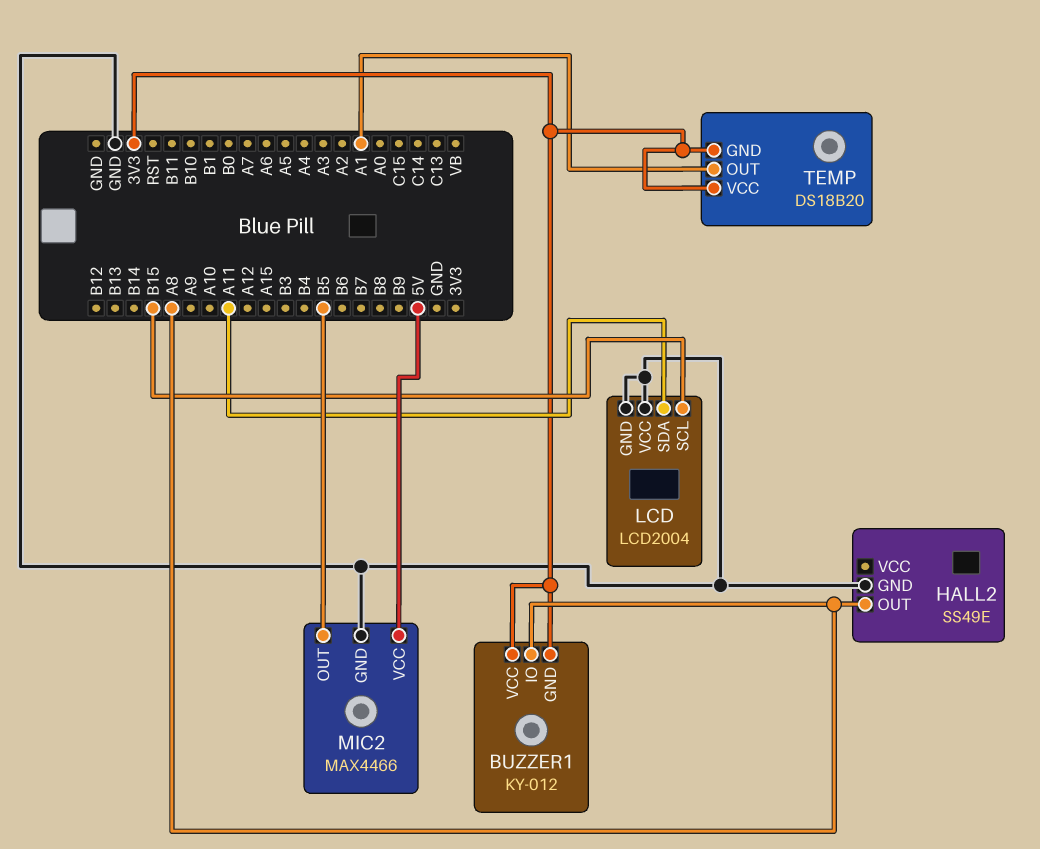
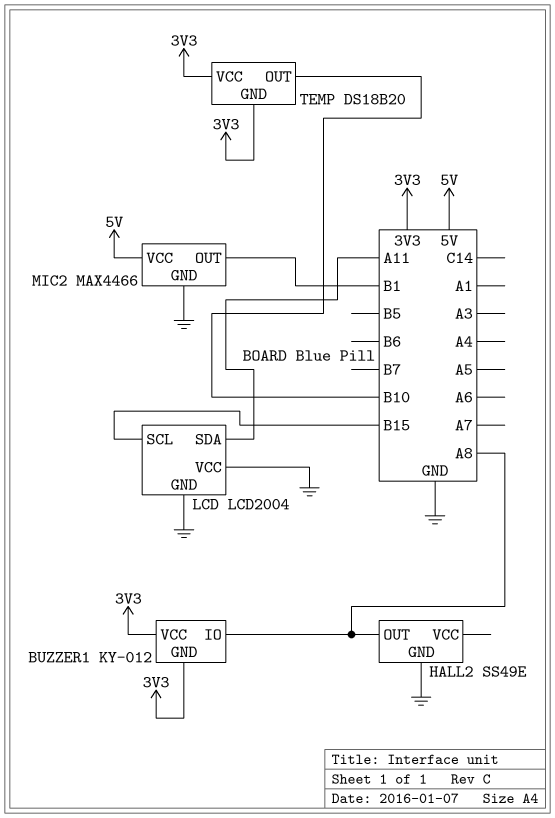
MIC2 pin OUT: B5 -> B1
TEMP pin OUT: A1 -> B10

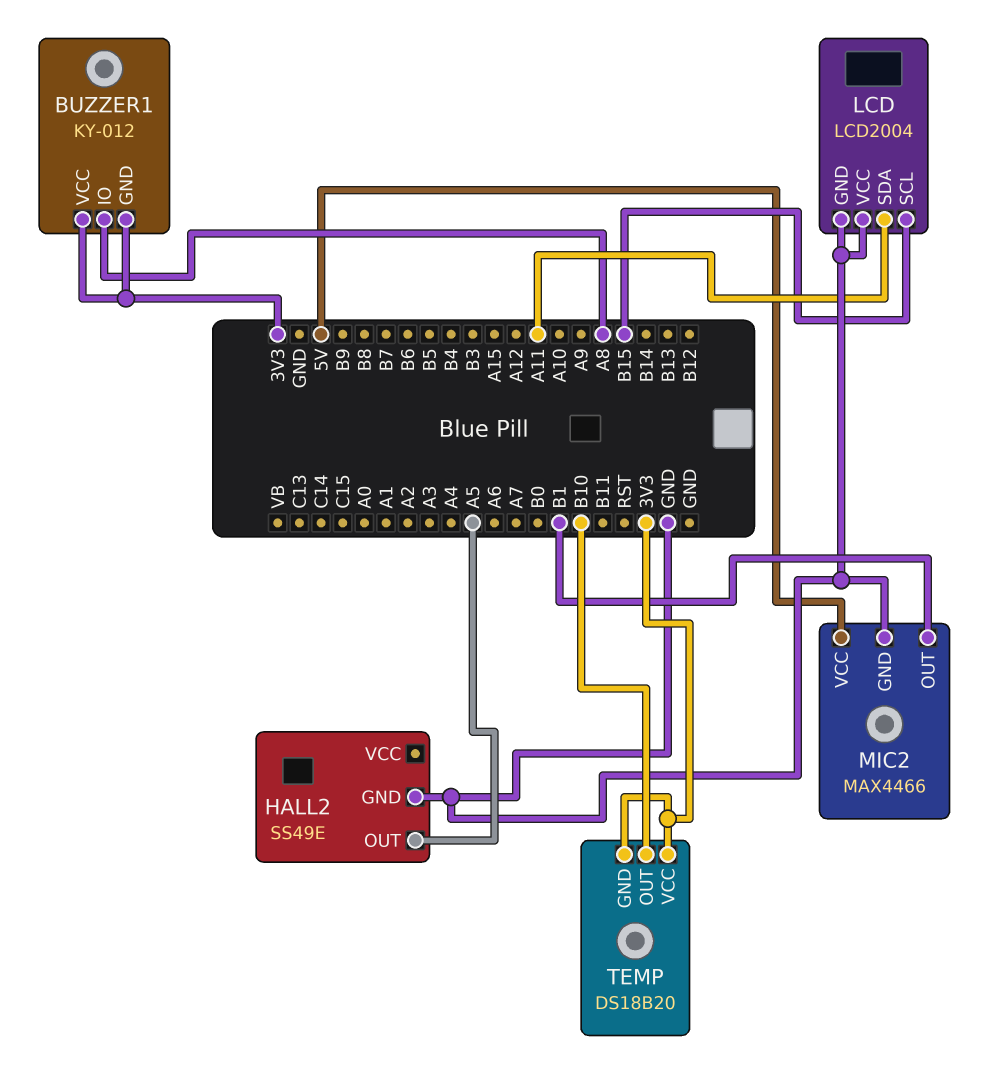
HALL2 pin OUT: A8 -> A5

